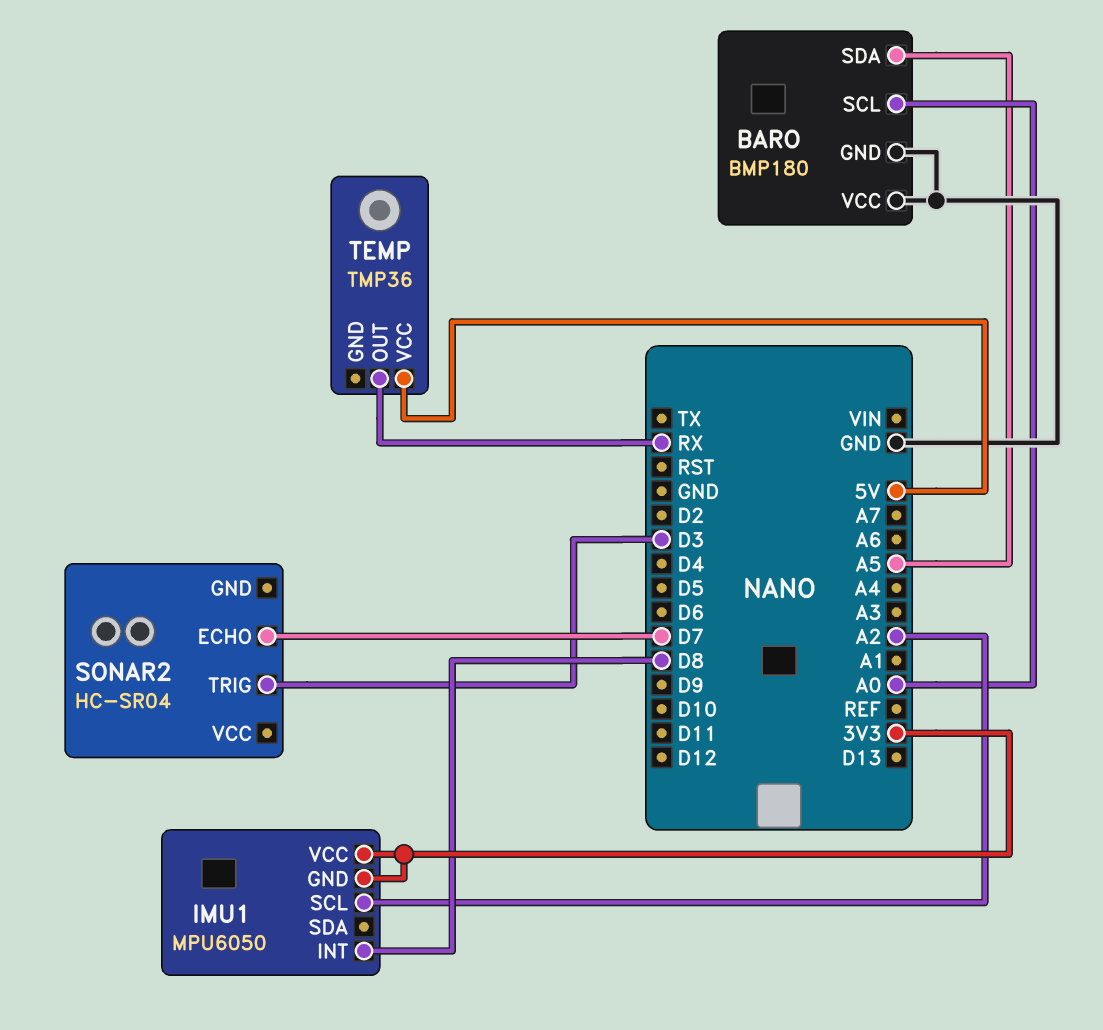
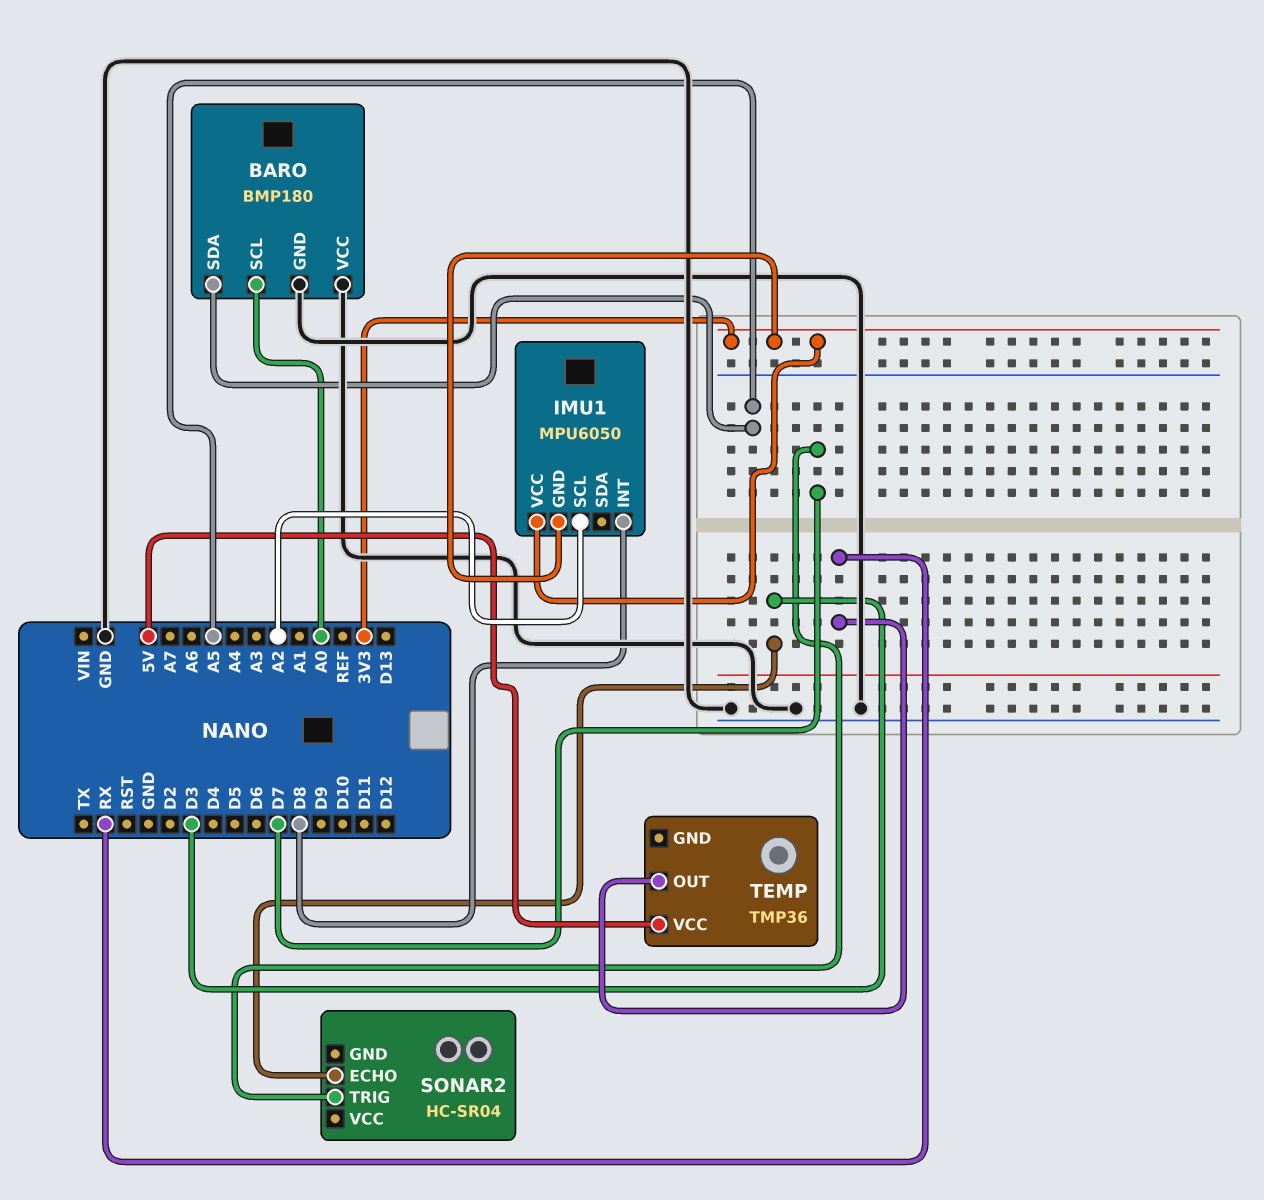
SONAR2 pin ECHO: D7 -> D3
SONAR2 pin TRIG: D3 -> D7

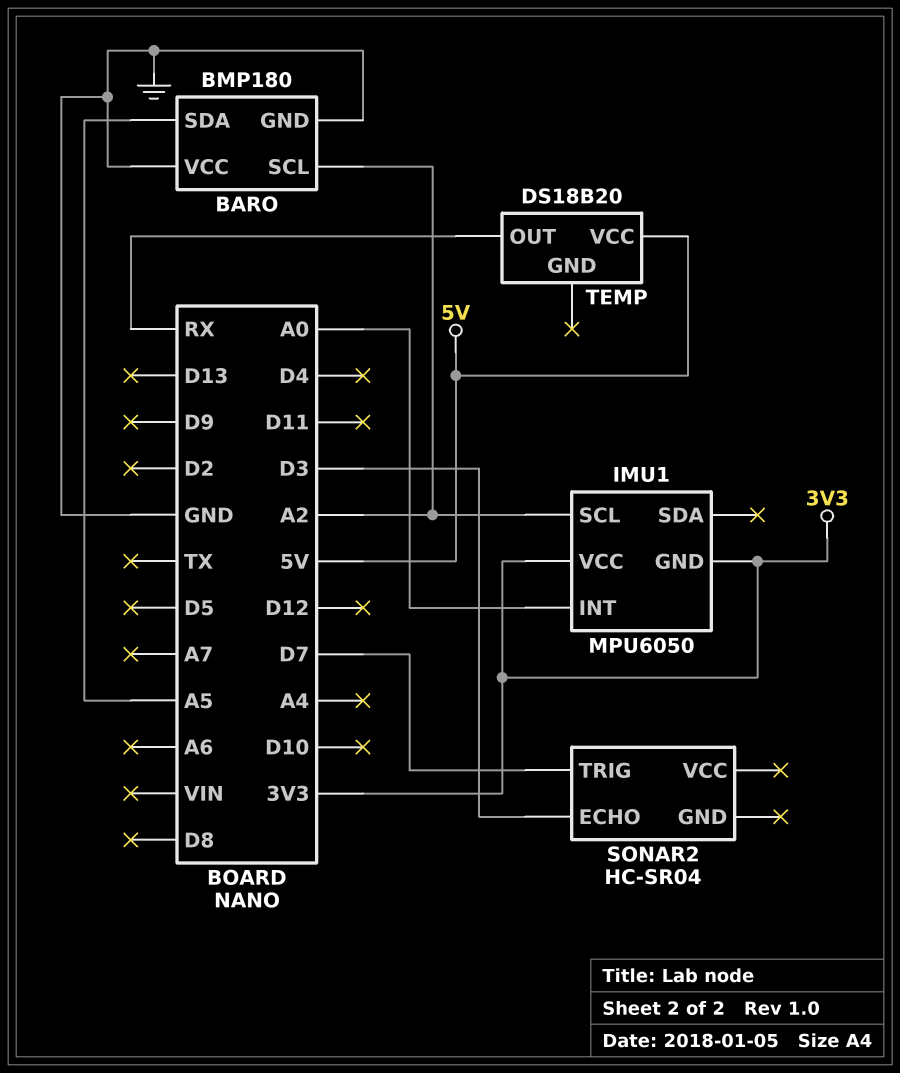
BARO pin SCL: A0 -> A2
IMU1 pin INT: D8 -> A0
TEMP: TMP36 -> DS18B20

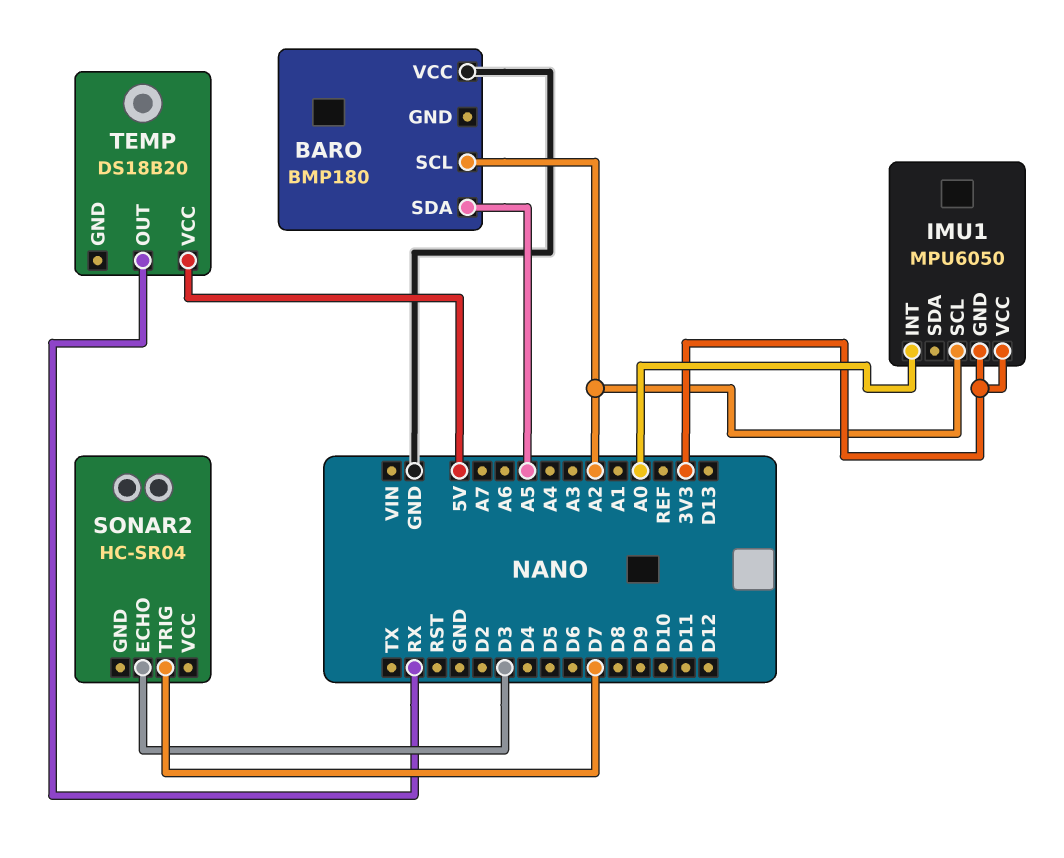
BARO pin GND: GND -> none

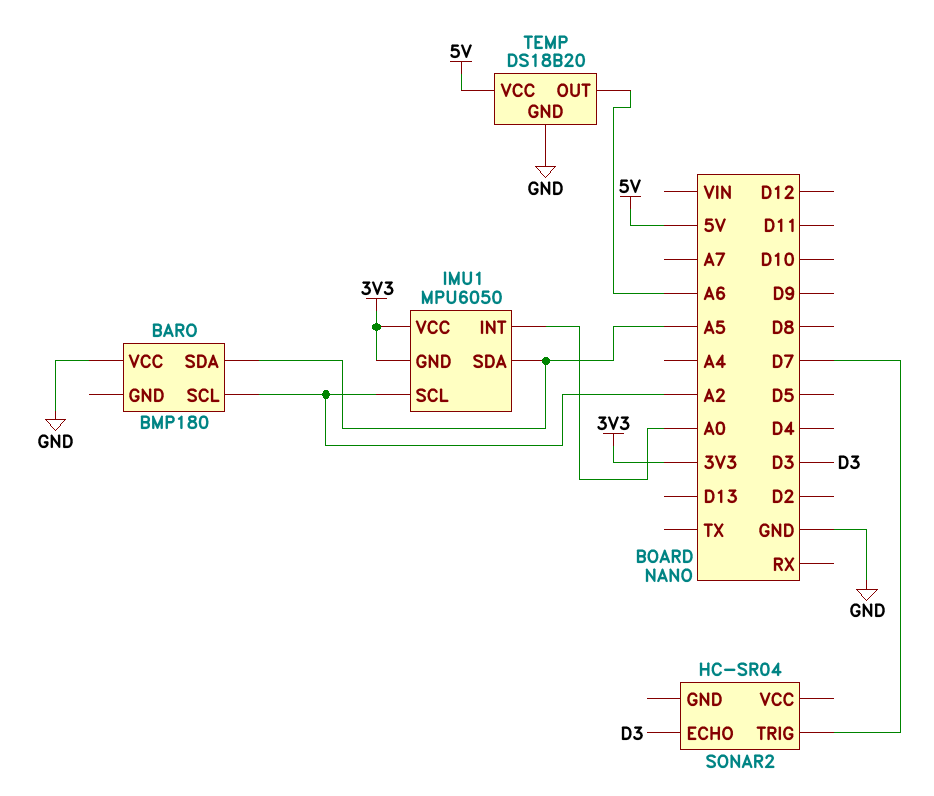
IMU1 pin SDA: none -> A5
TEMP pin GND: none -> GND
TEMP pin OUT: RX -> A6

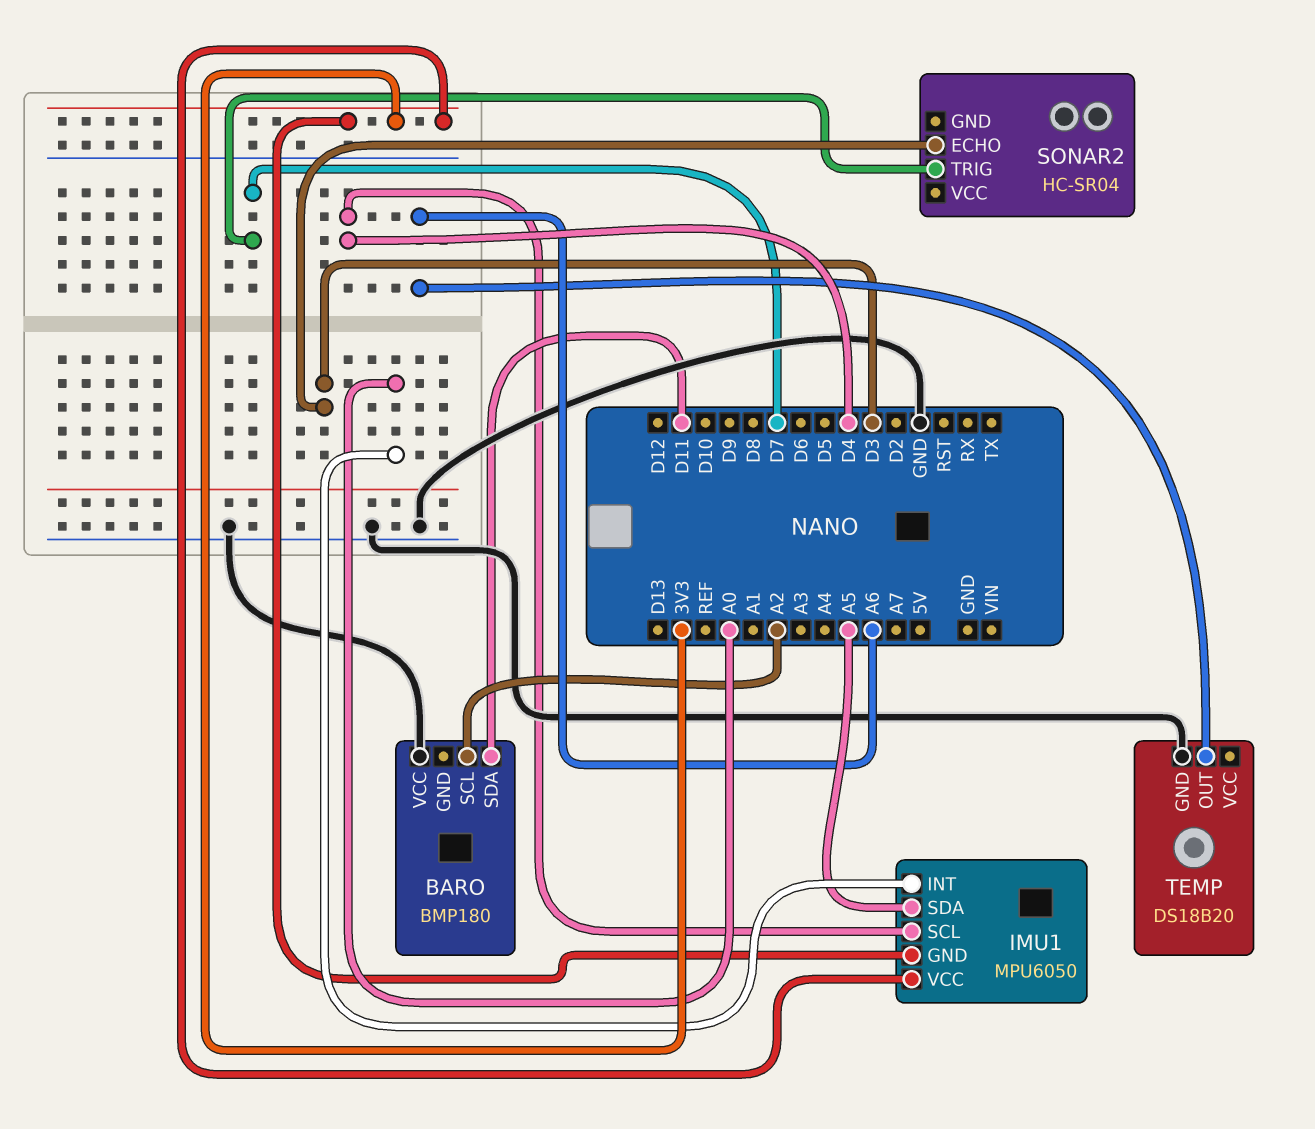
BARO pin SDA: A5 -> D11
IMU1 pin SCL: A2 -> D4
TEMP pin VCC: 5V -> none

